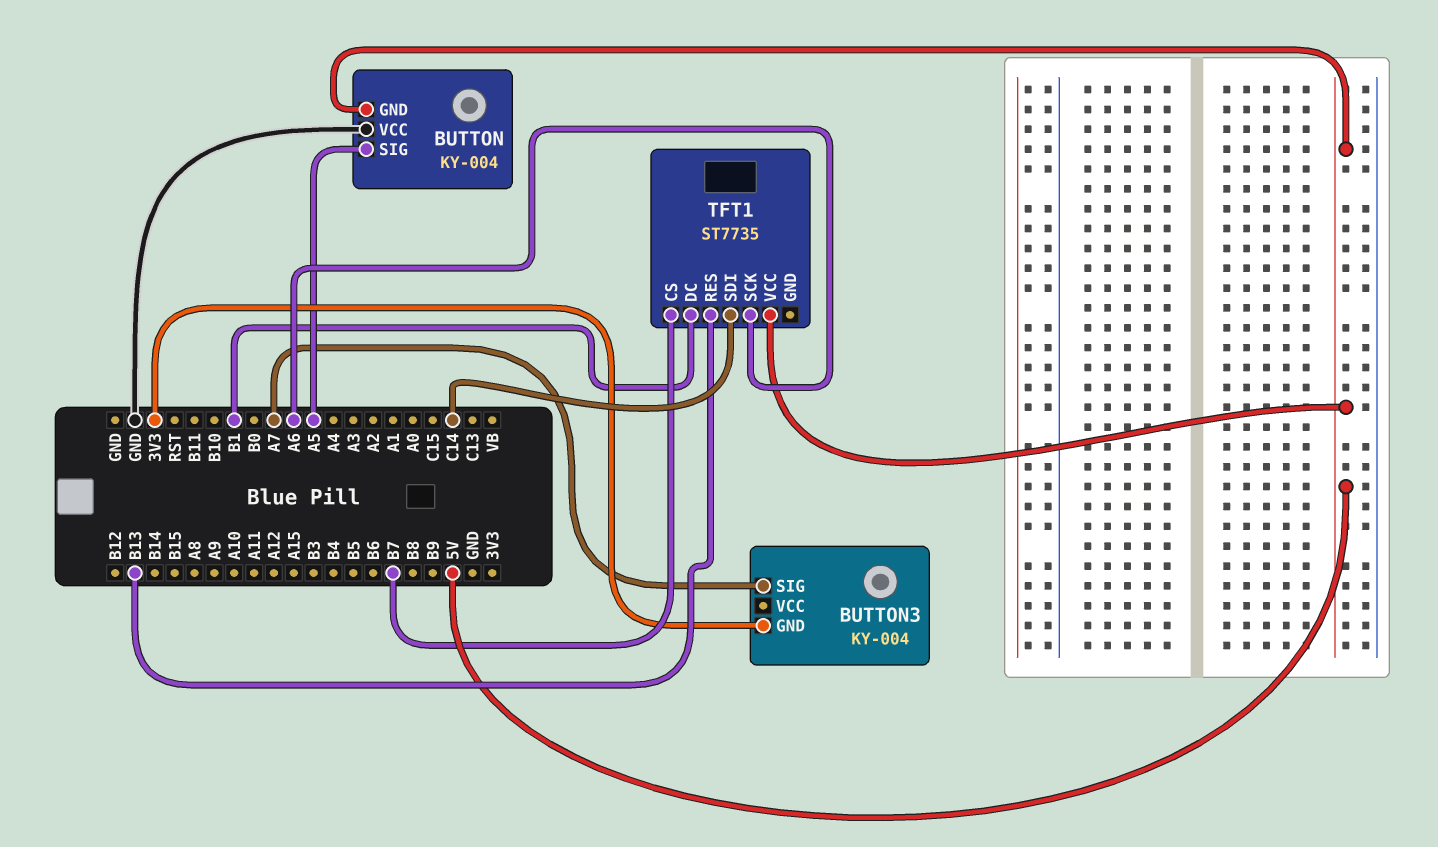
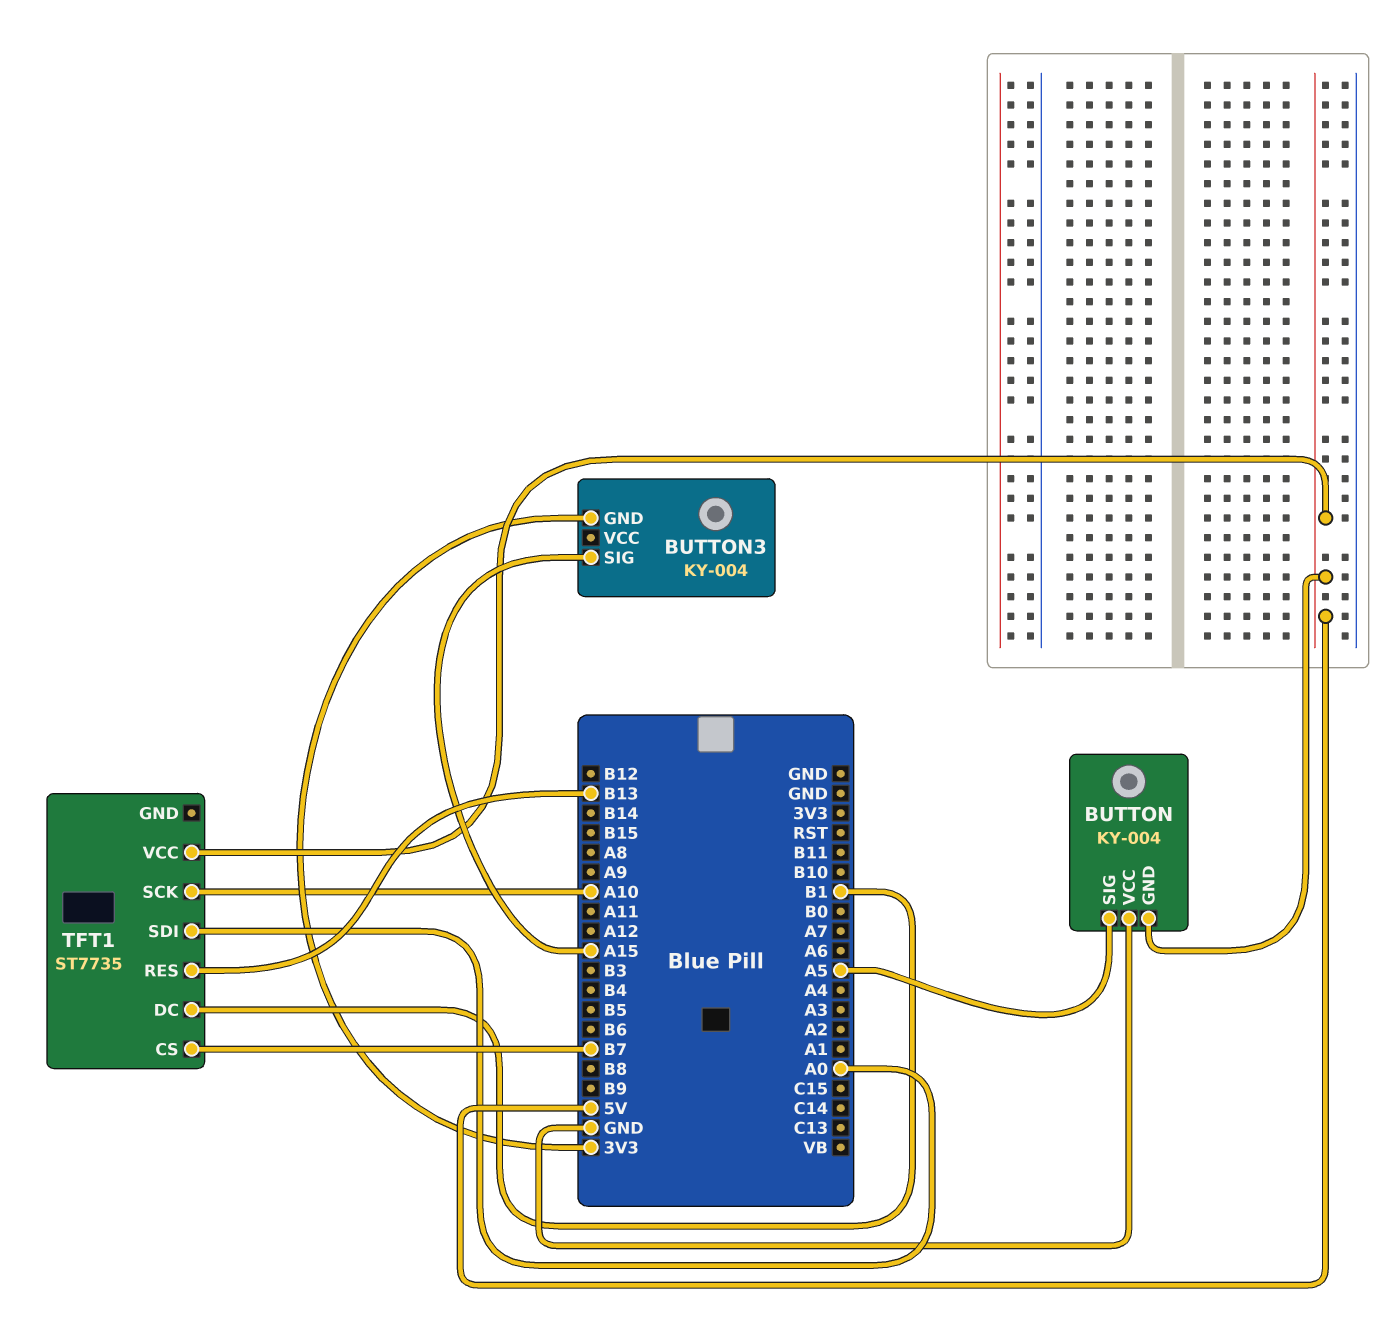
BUTTON3 pin SIG: A7 -> A15
TFT1 pin SCK: A6 -> A10
TFT1 pin SDI: C14 -> A0

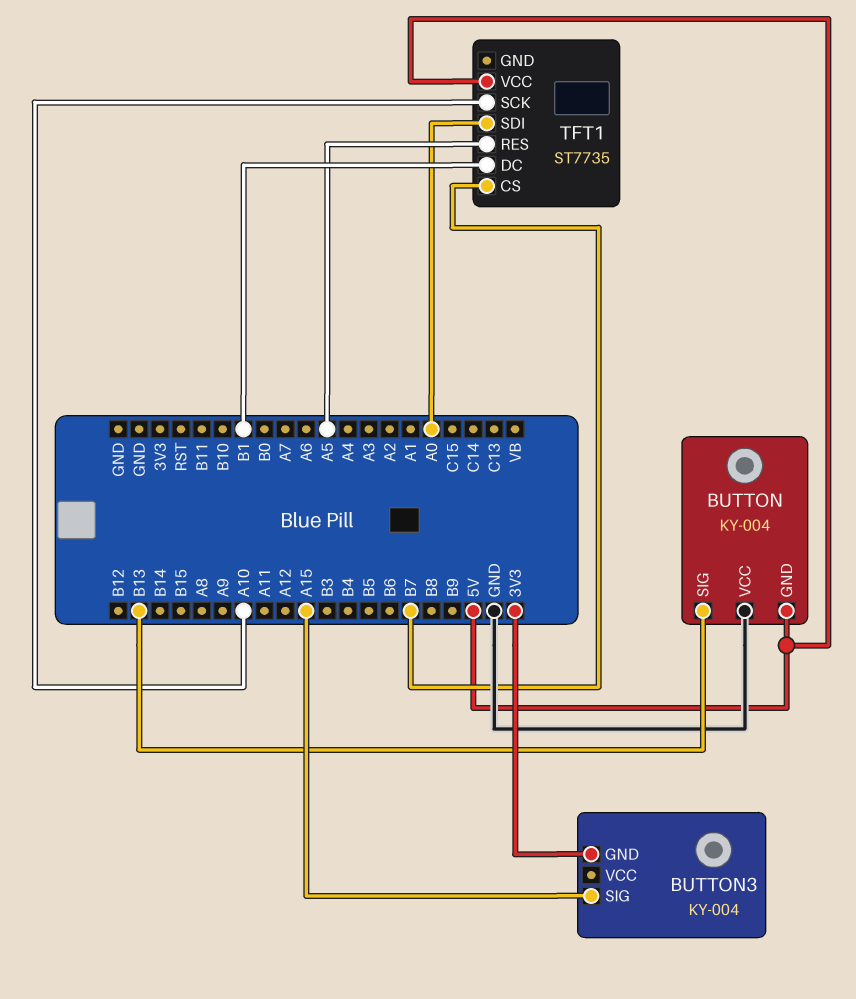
BUTTON pin SIG: A5 -> B13
TFT1 pin RES: B13 -> A5

